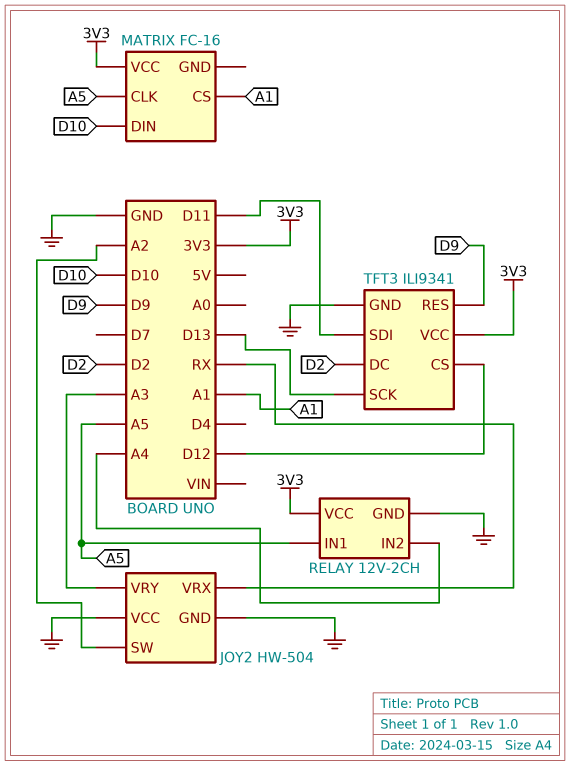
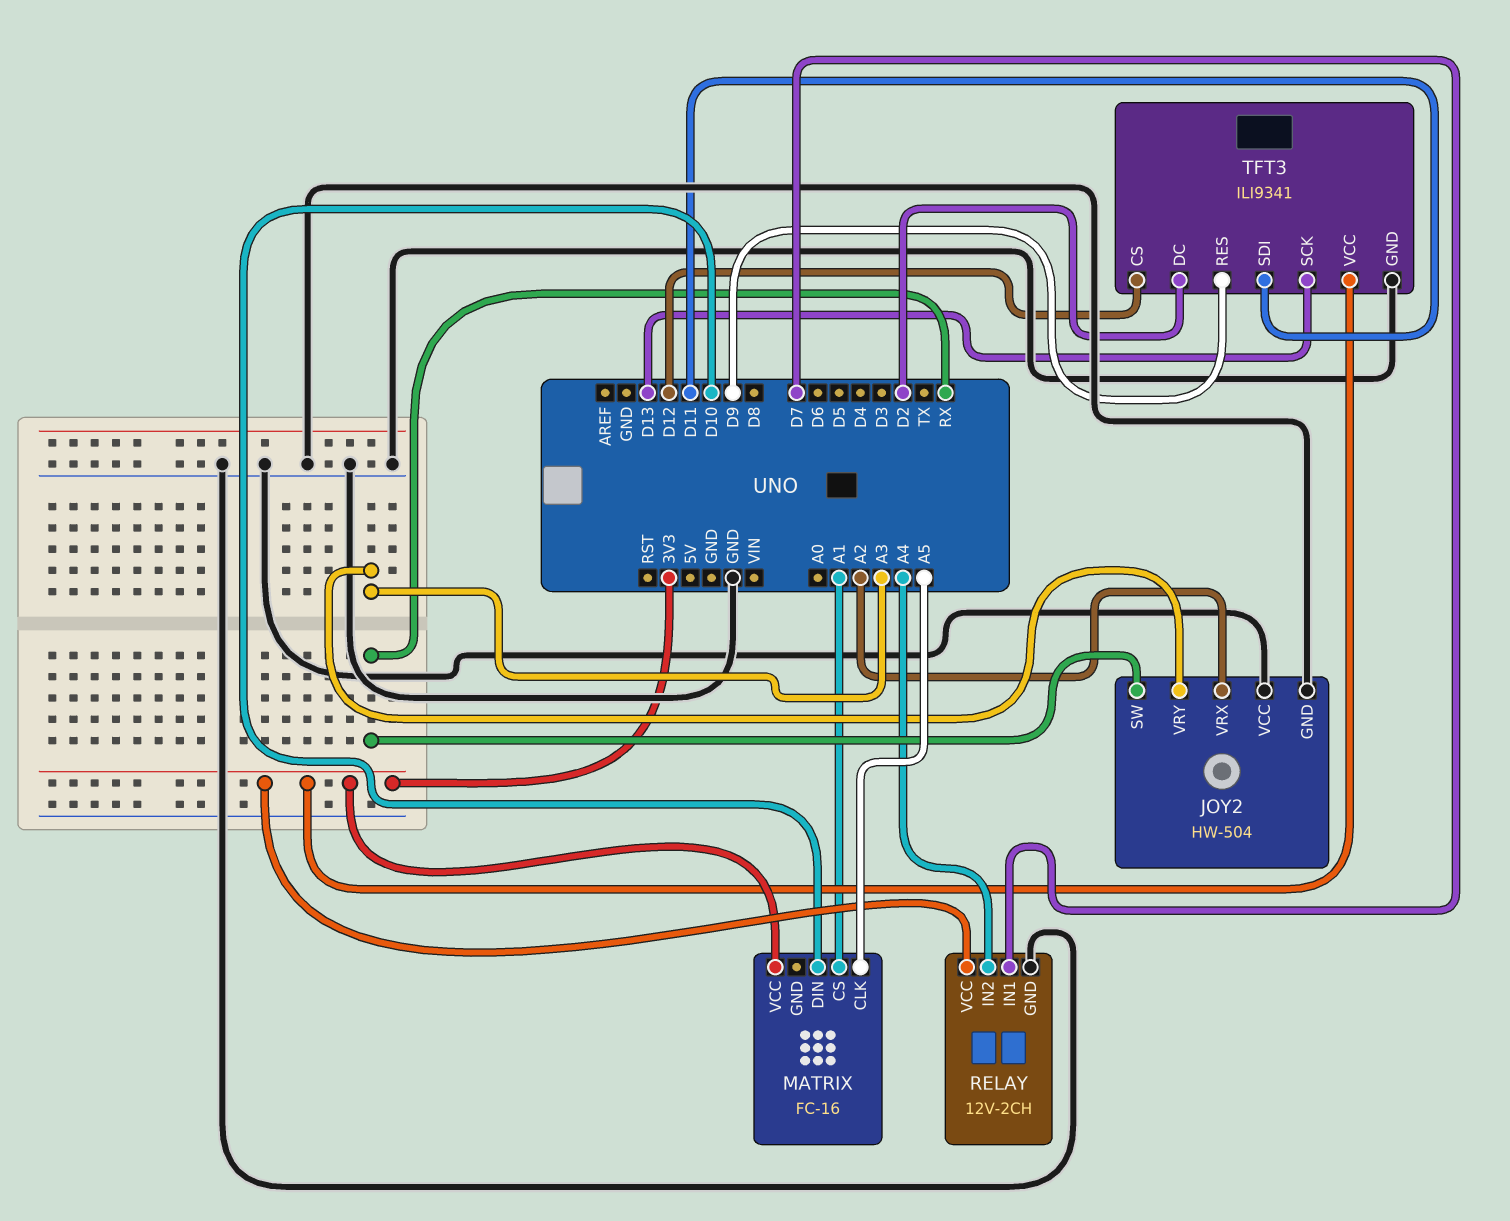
JOY2 pin SW: A2 -> RX
JOY2 pin VRX: RX -> A2
RELAY pin IN1: A5 -> D7

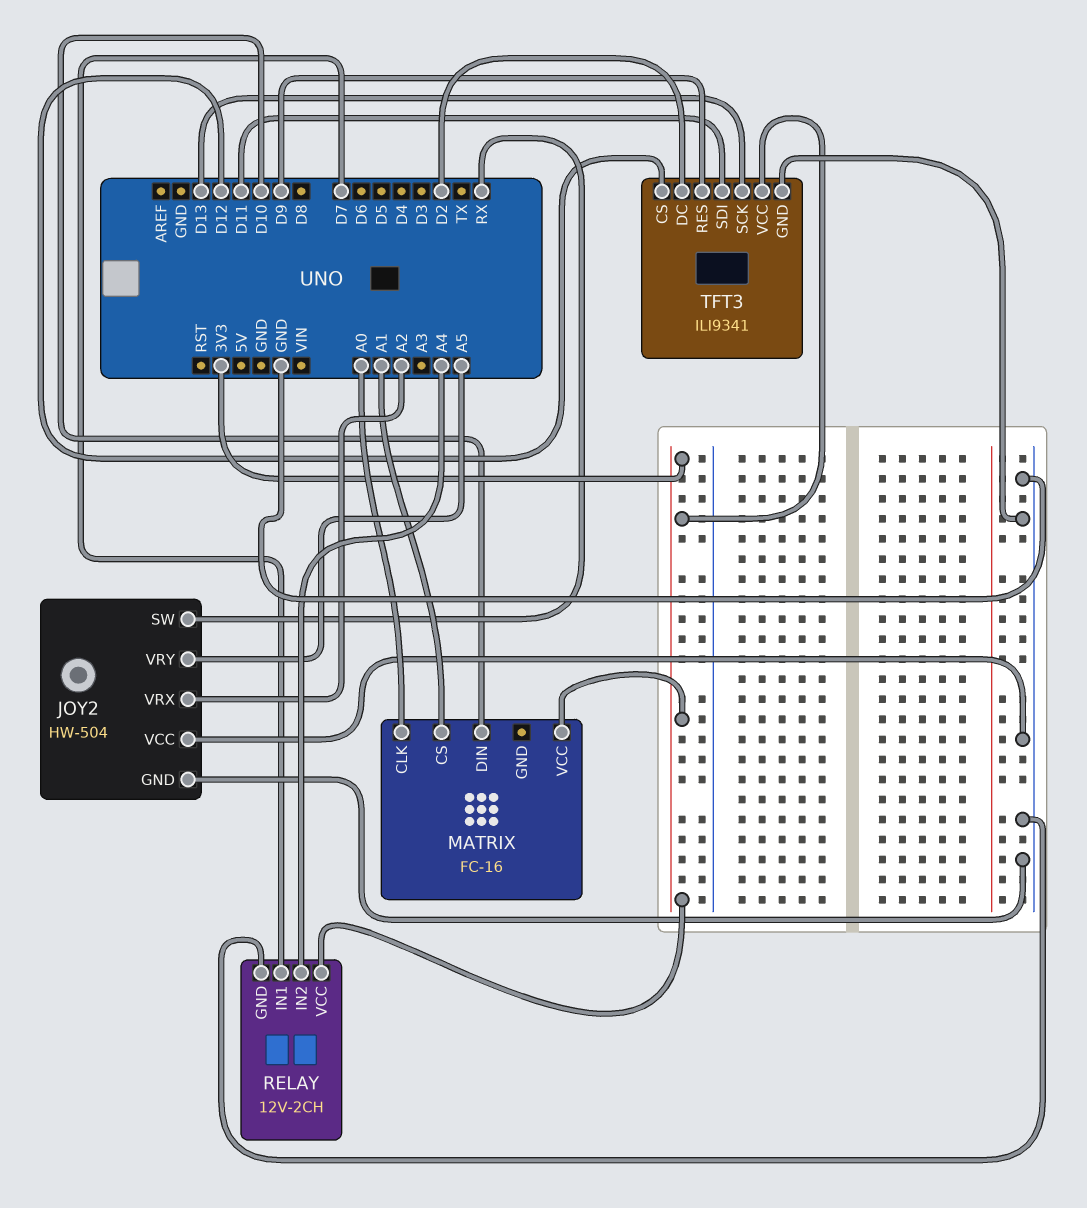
JOY2 pin VRY: A3 -> A5
MATRIX pin CLK: A5 -> A0

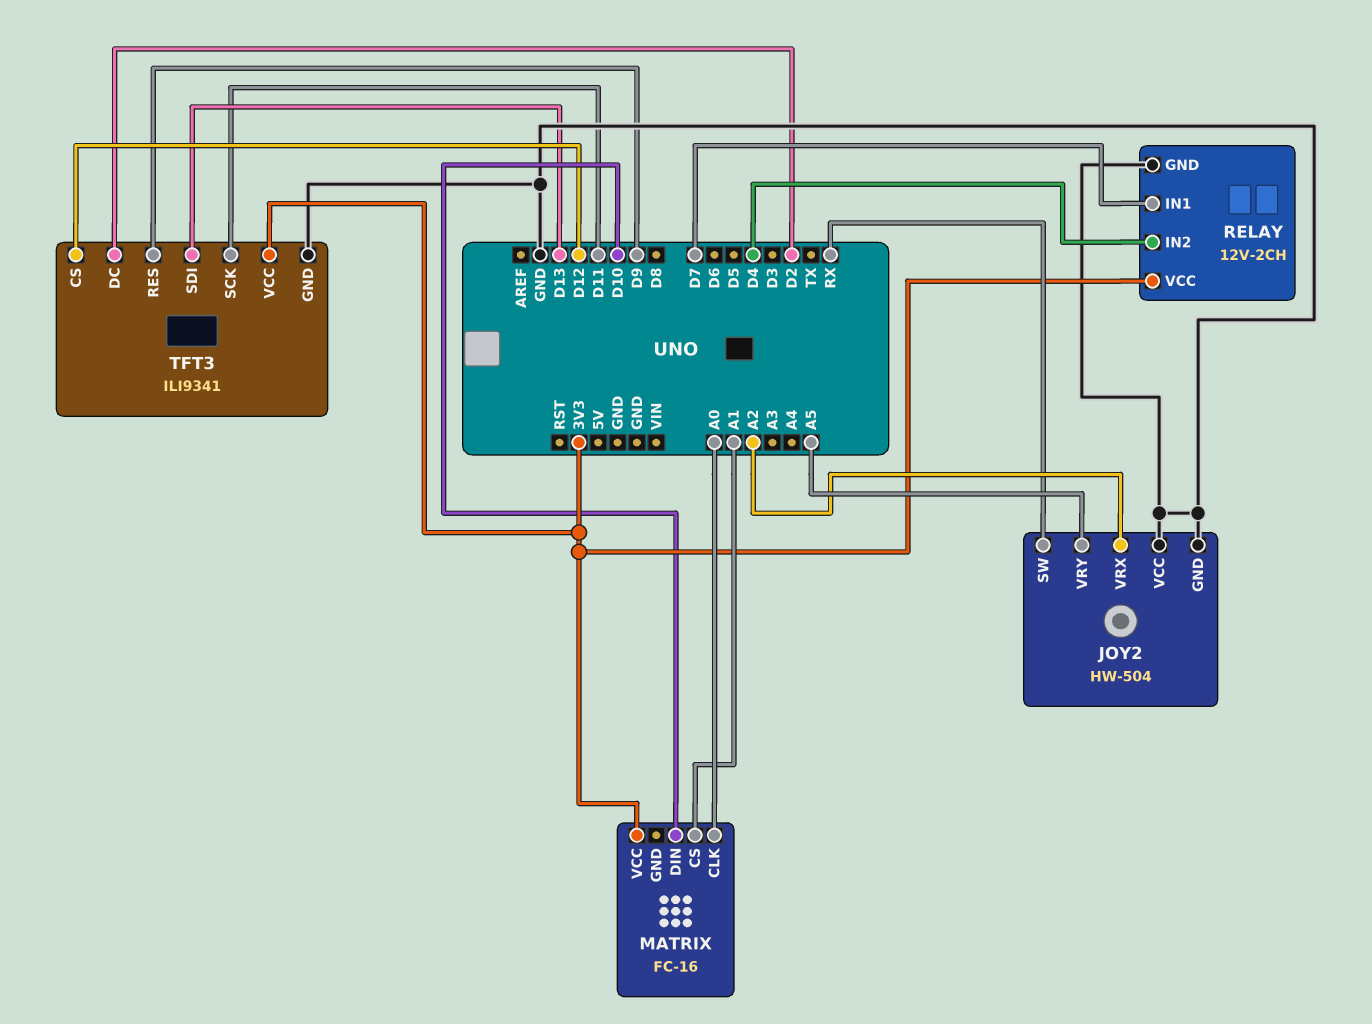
RELAY pin IN2: A4 -> D4
TFT3 pin SCK: D13 -> D11
TFT3 pin SDI: D11 -> D13

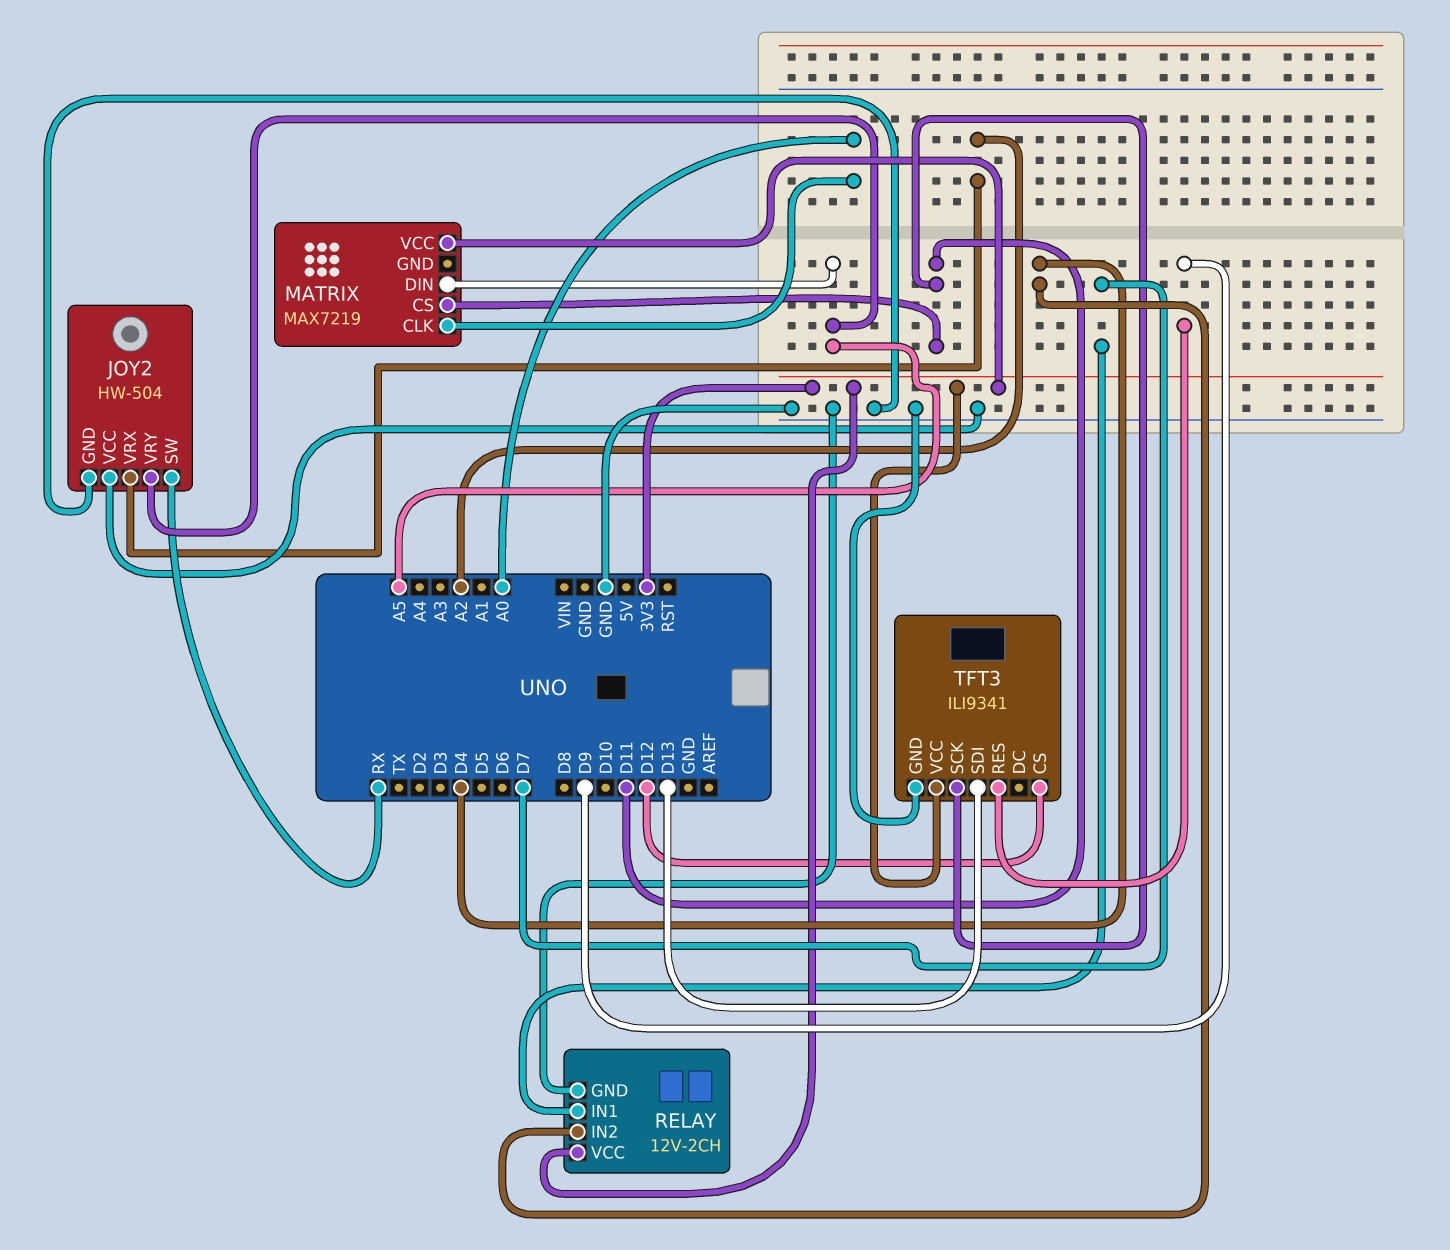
MATRIX: FC-16 -> MAX7219
MATRIX pin CS: A1 -> D11
MATRIX pin DIN: D10 -> A5
TFT3 pin DC: D2 -> none

